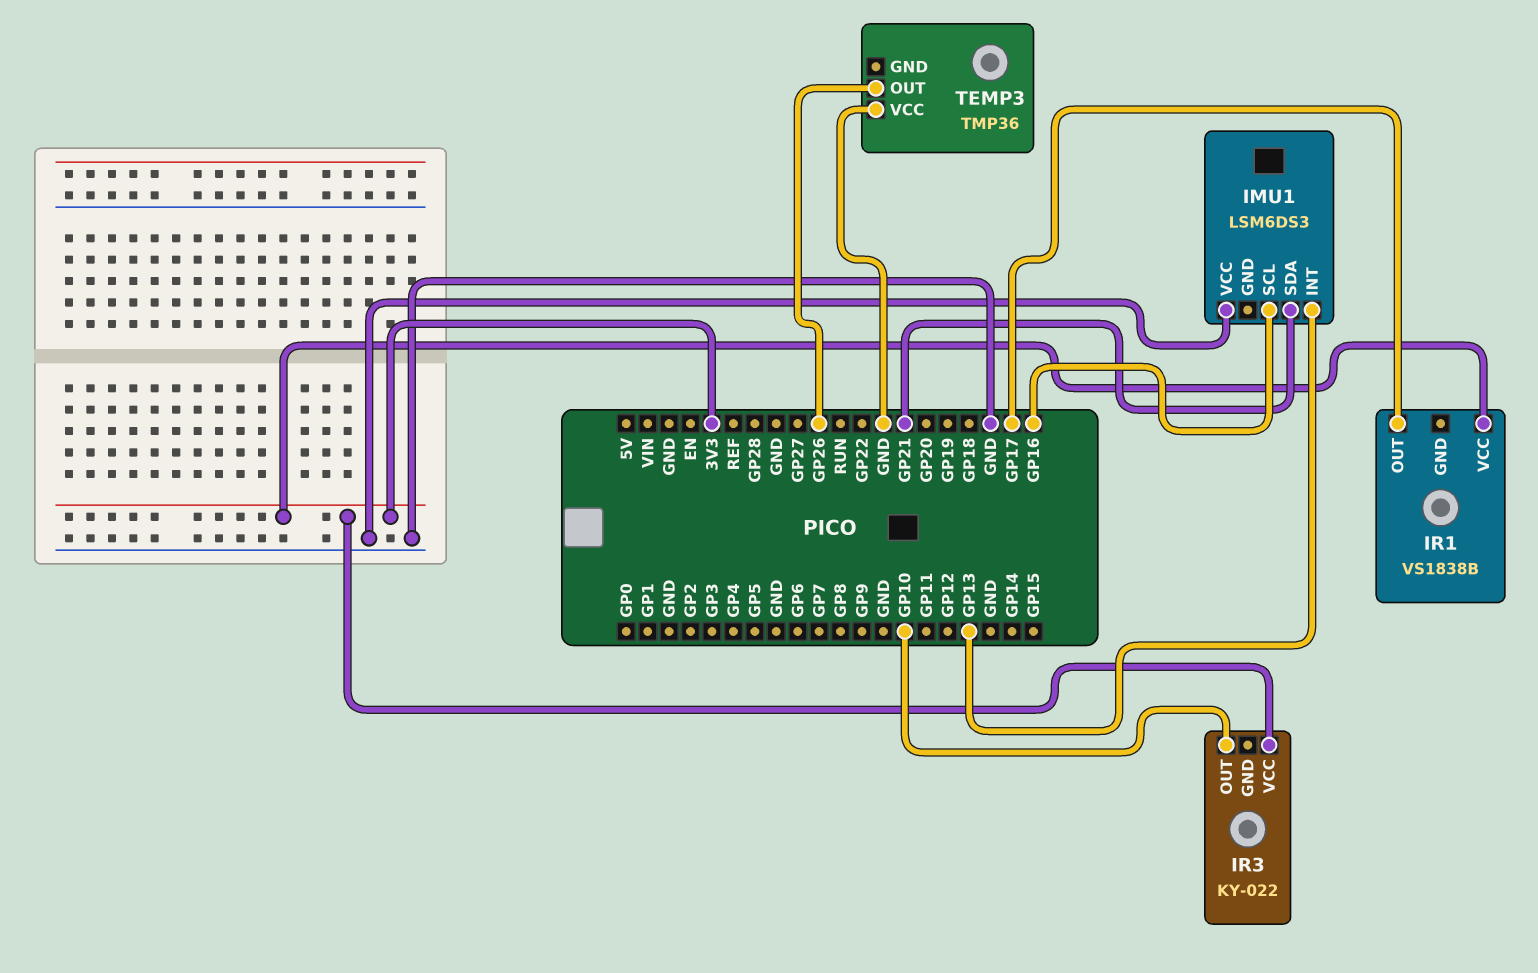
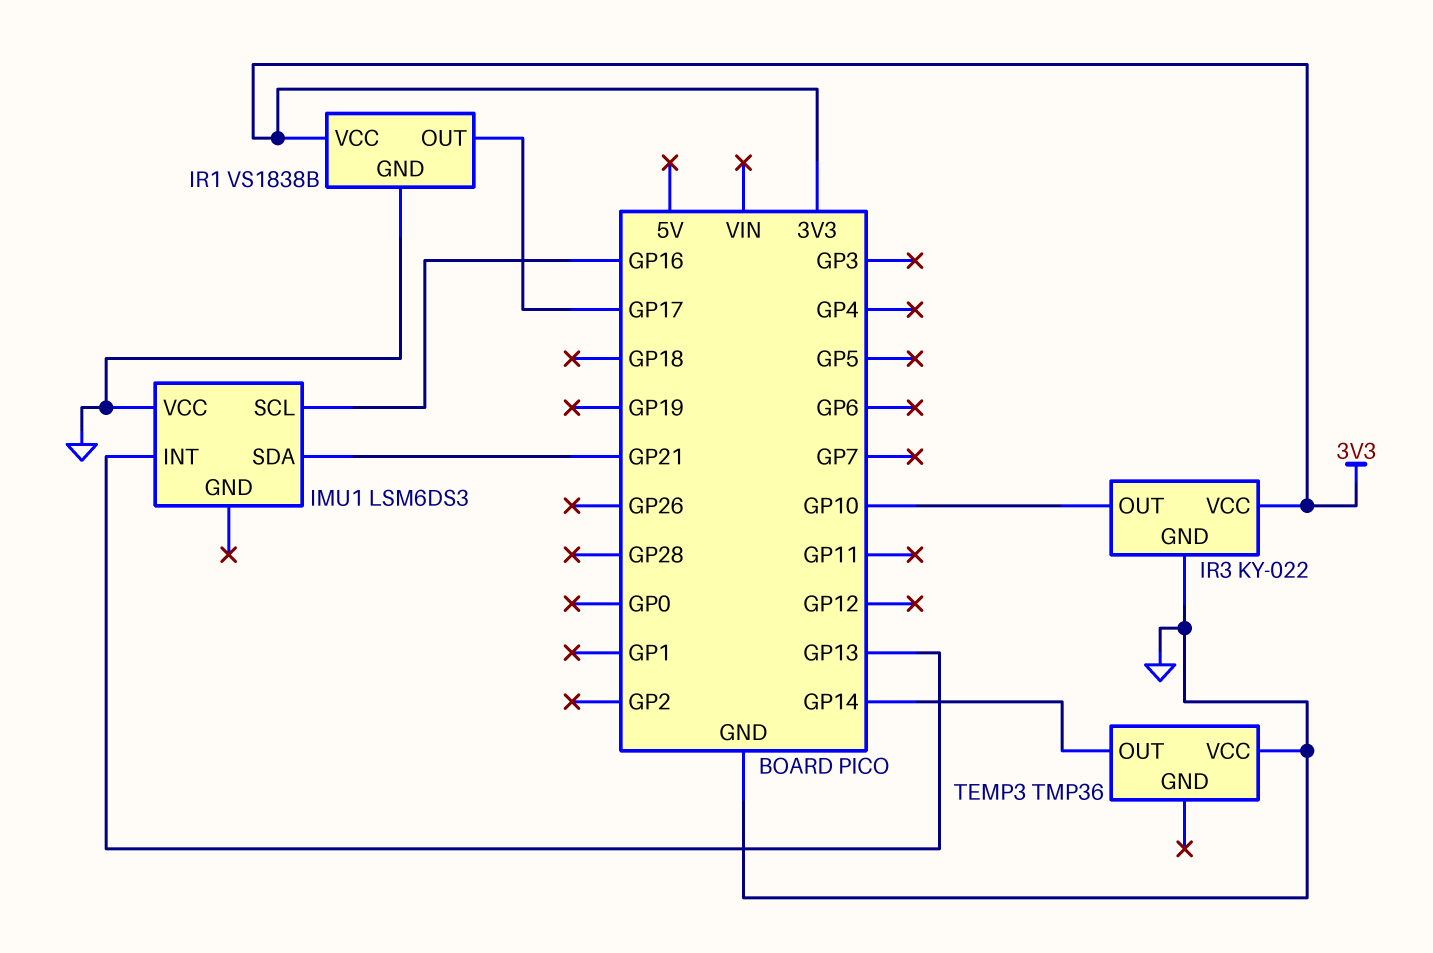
IR1 pin GND: none -> GND
IR3 pin GND: none -> GND
TEMP3 pin OUT: GP26 -> GP14

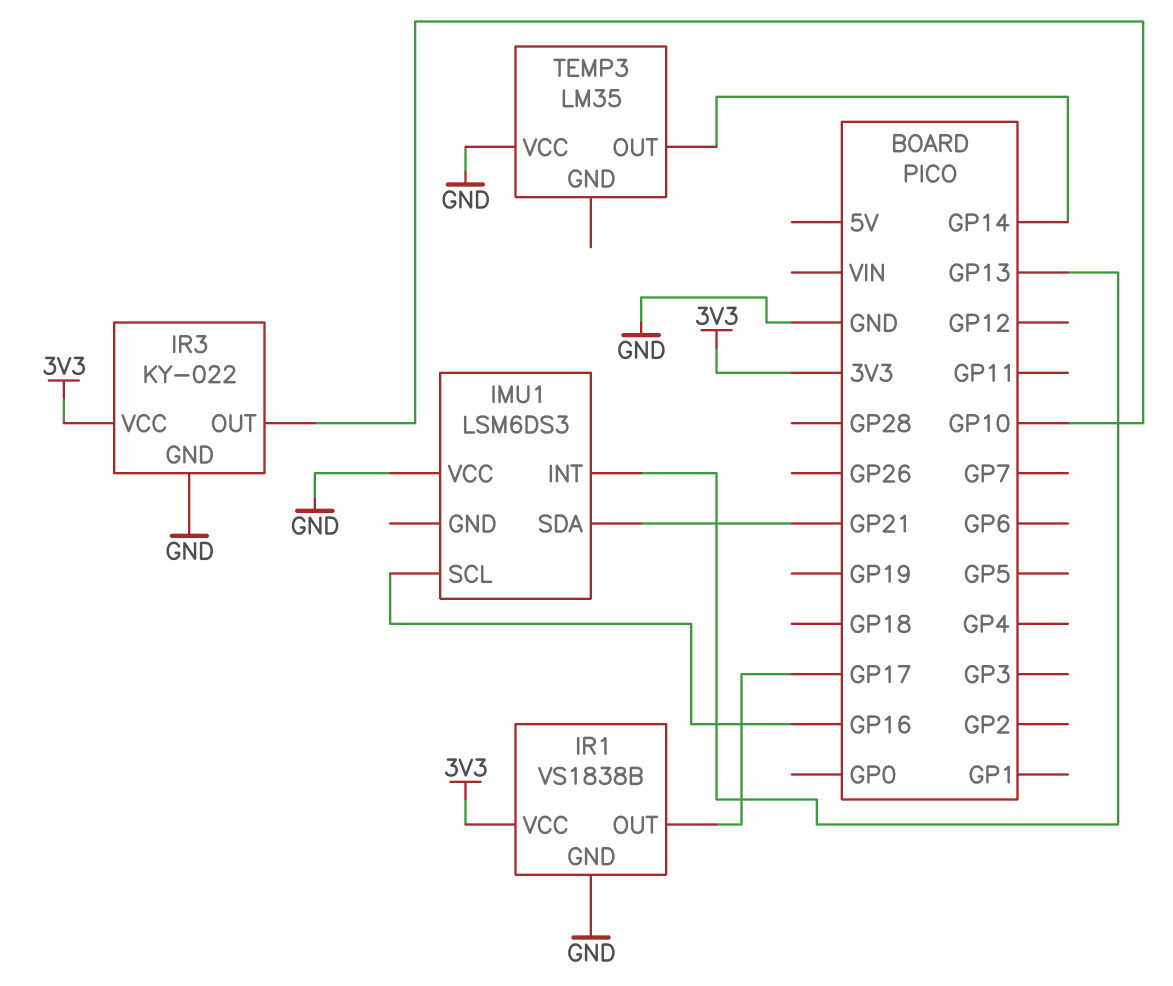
TEMP3: TMP36 -> LM35

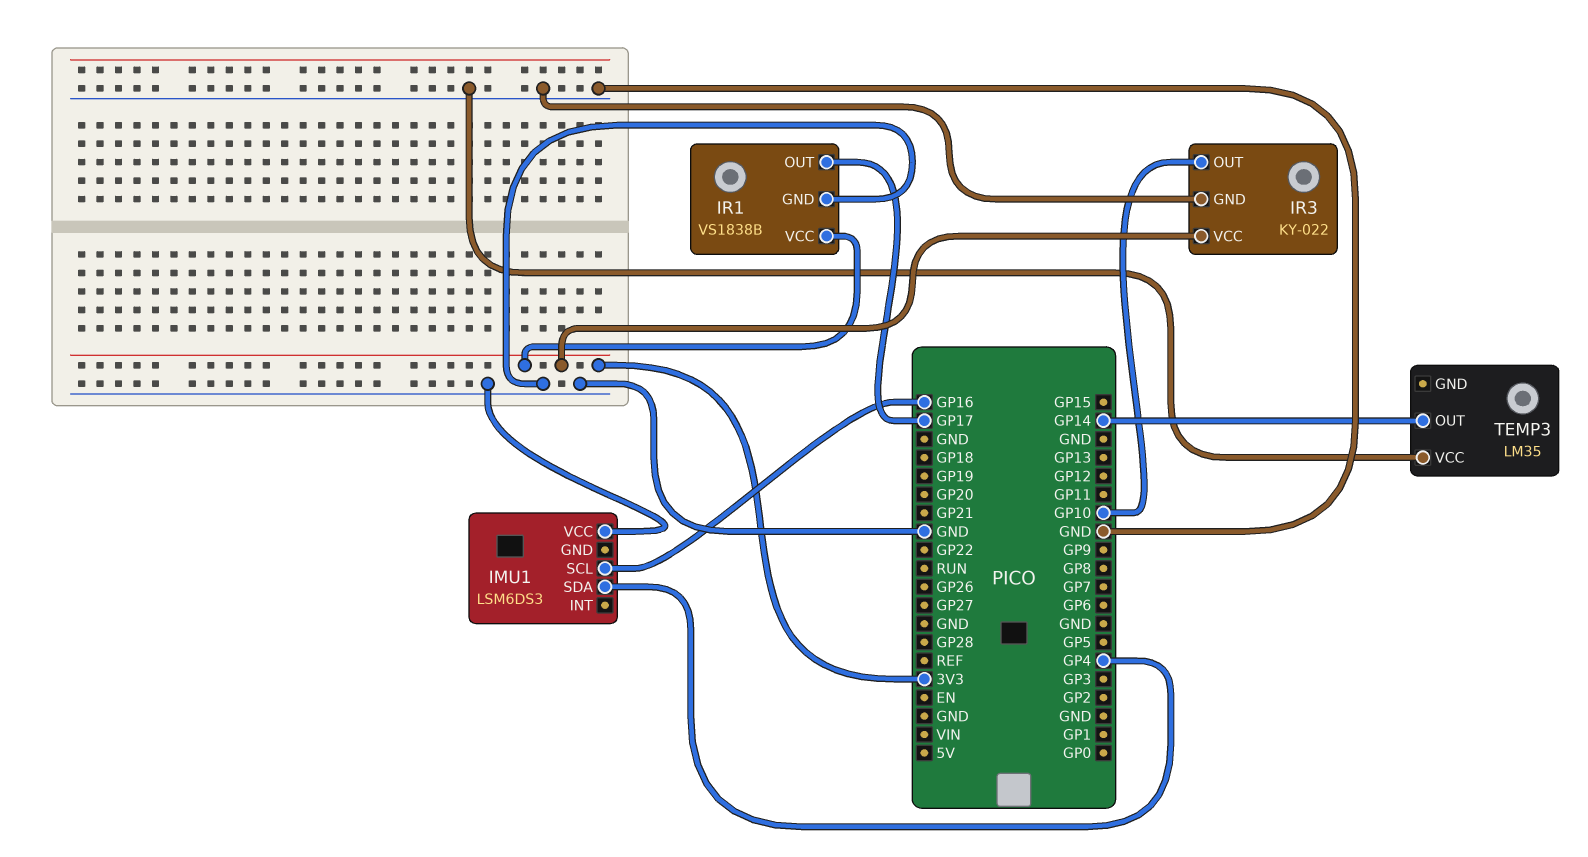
IMU1 pin INT: GP13 -> none
IMU1 pin SDA: GP21 -> GP4

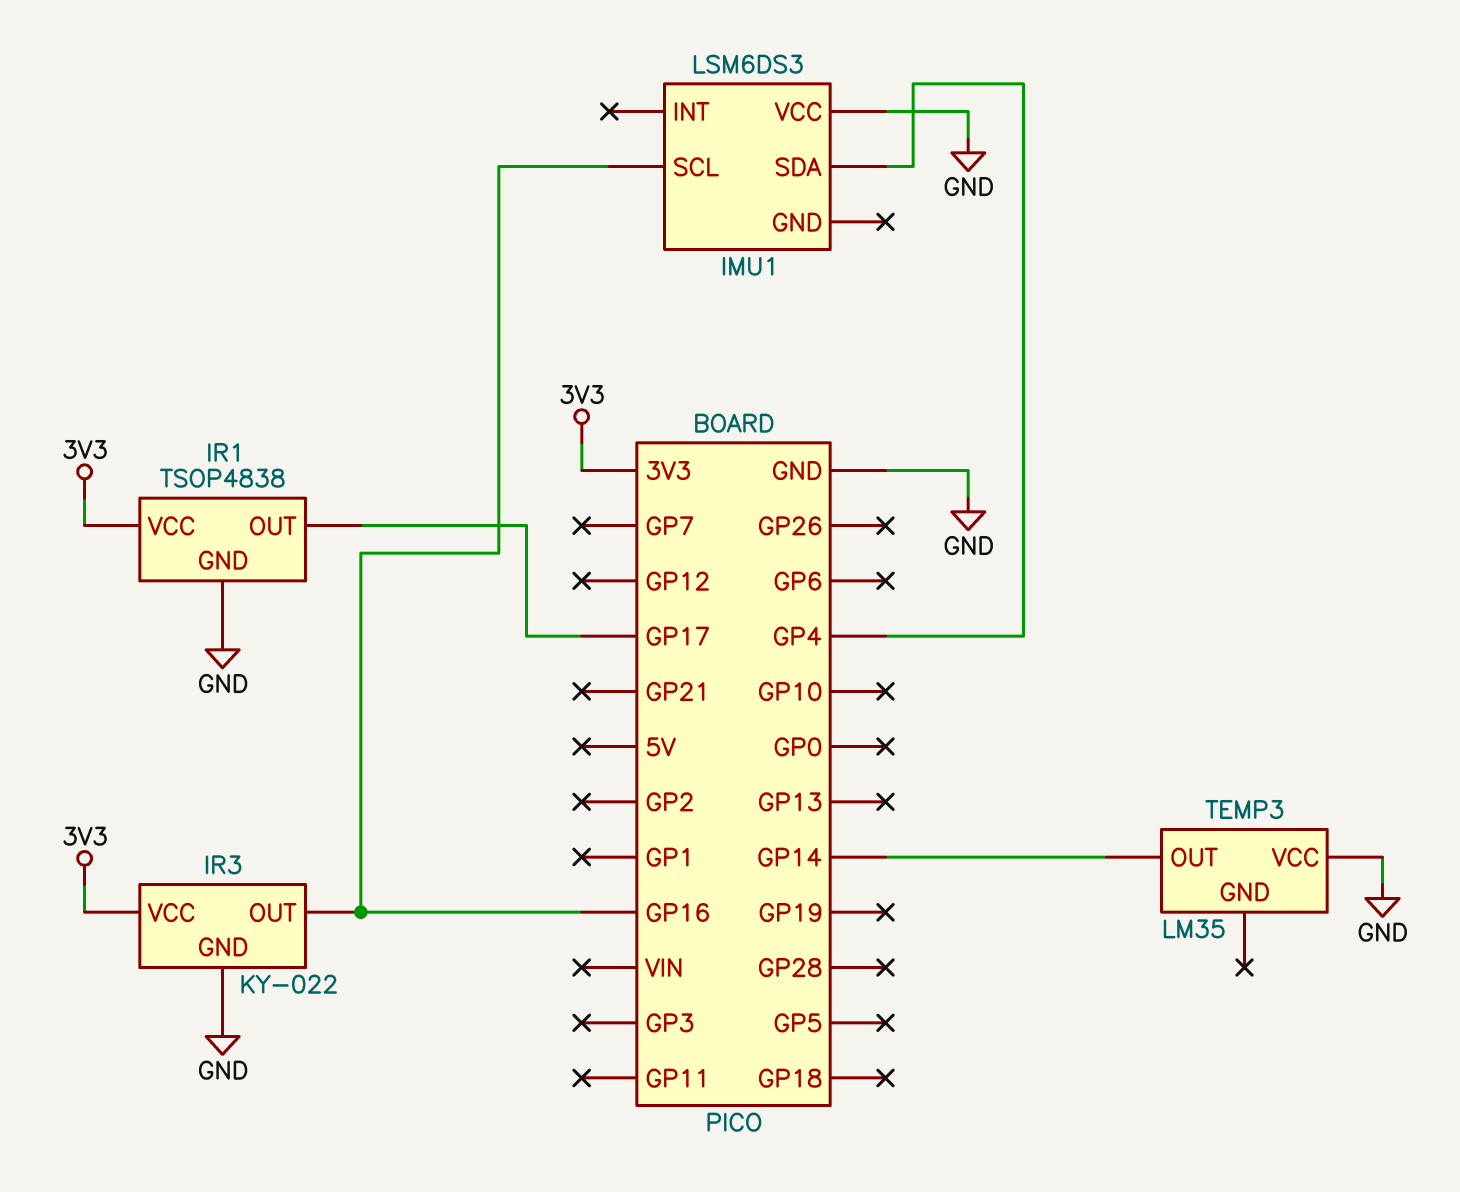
IR1: VS1838B -> TSOP4838
IR3 pin OUT: GP10 -> GP16

